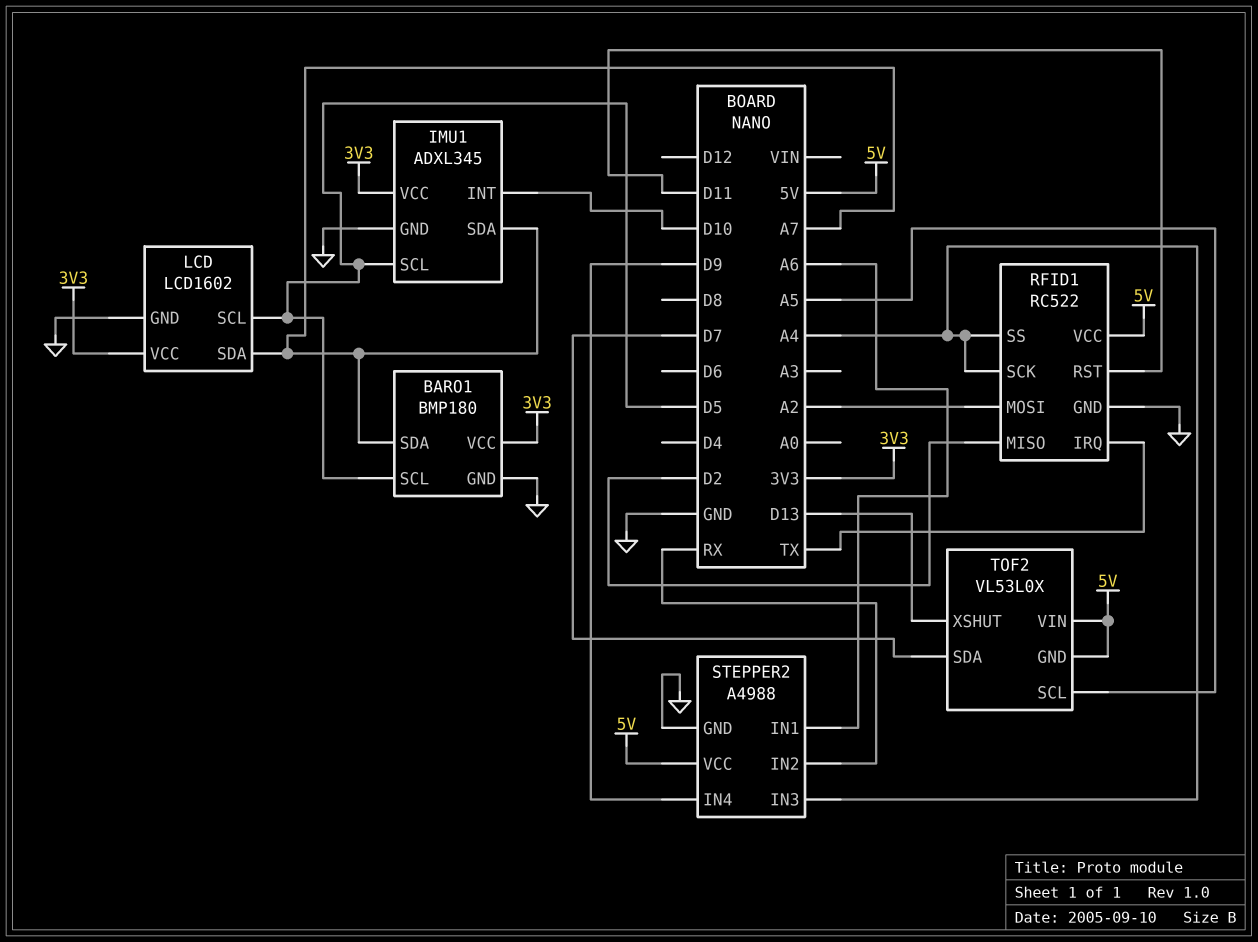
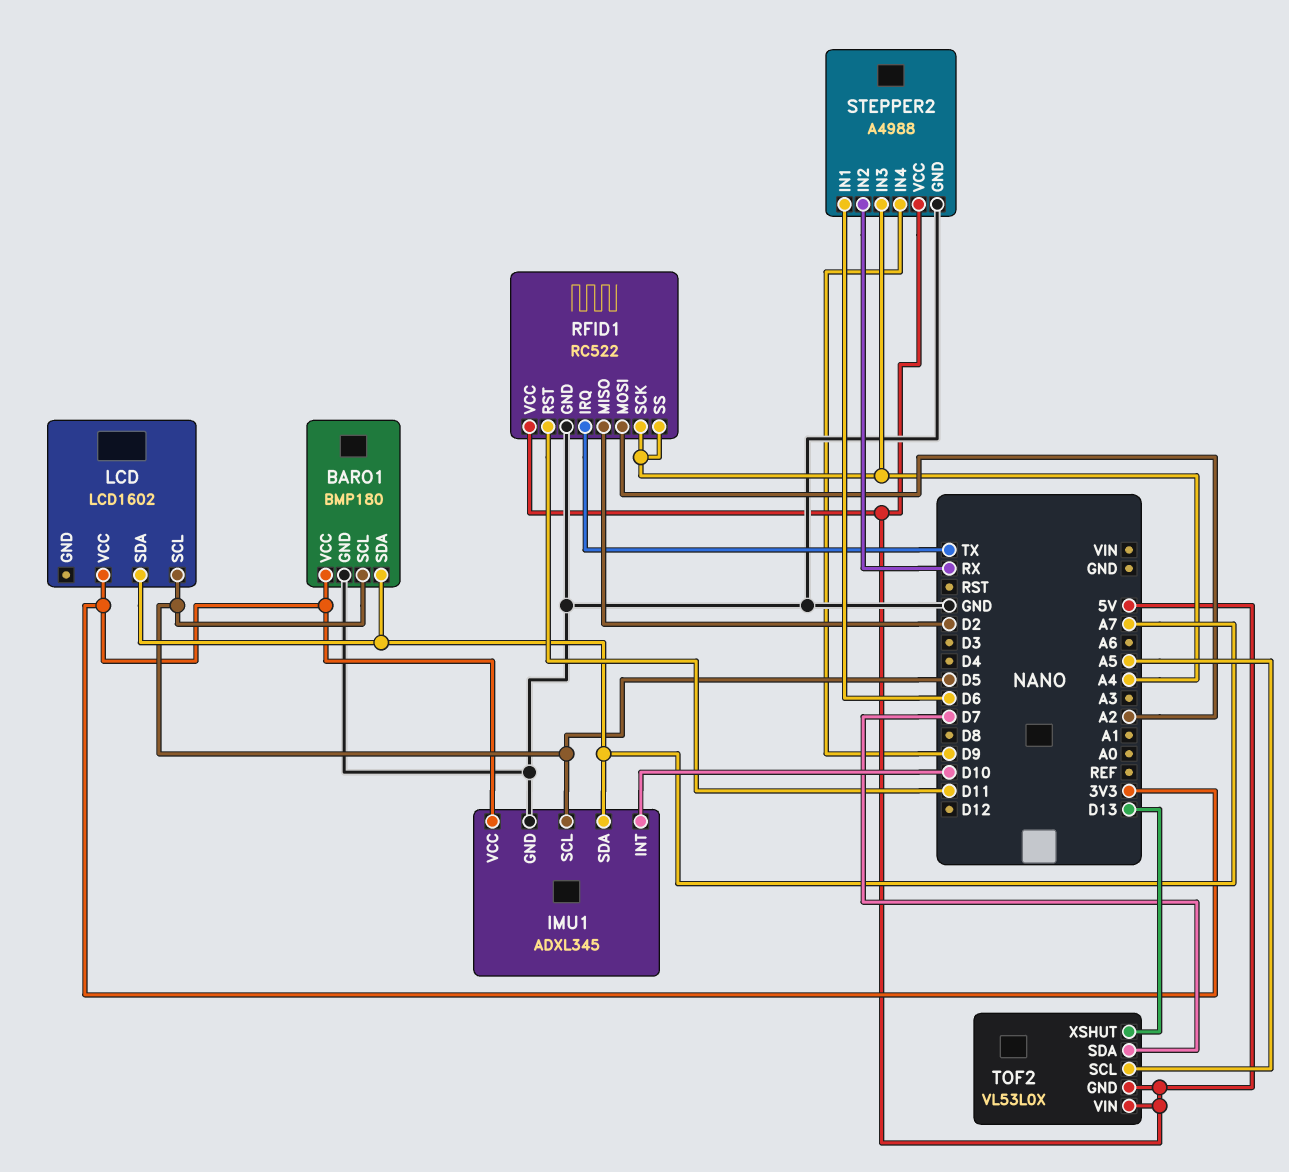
LCD pin GND: GND -> none
STEPPER2 pin IN1: A6 -> D6

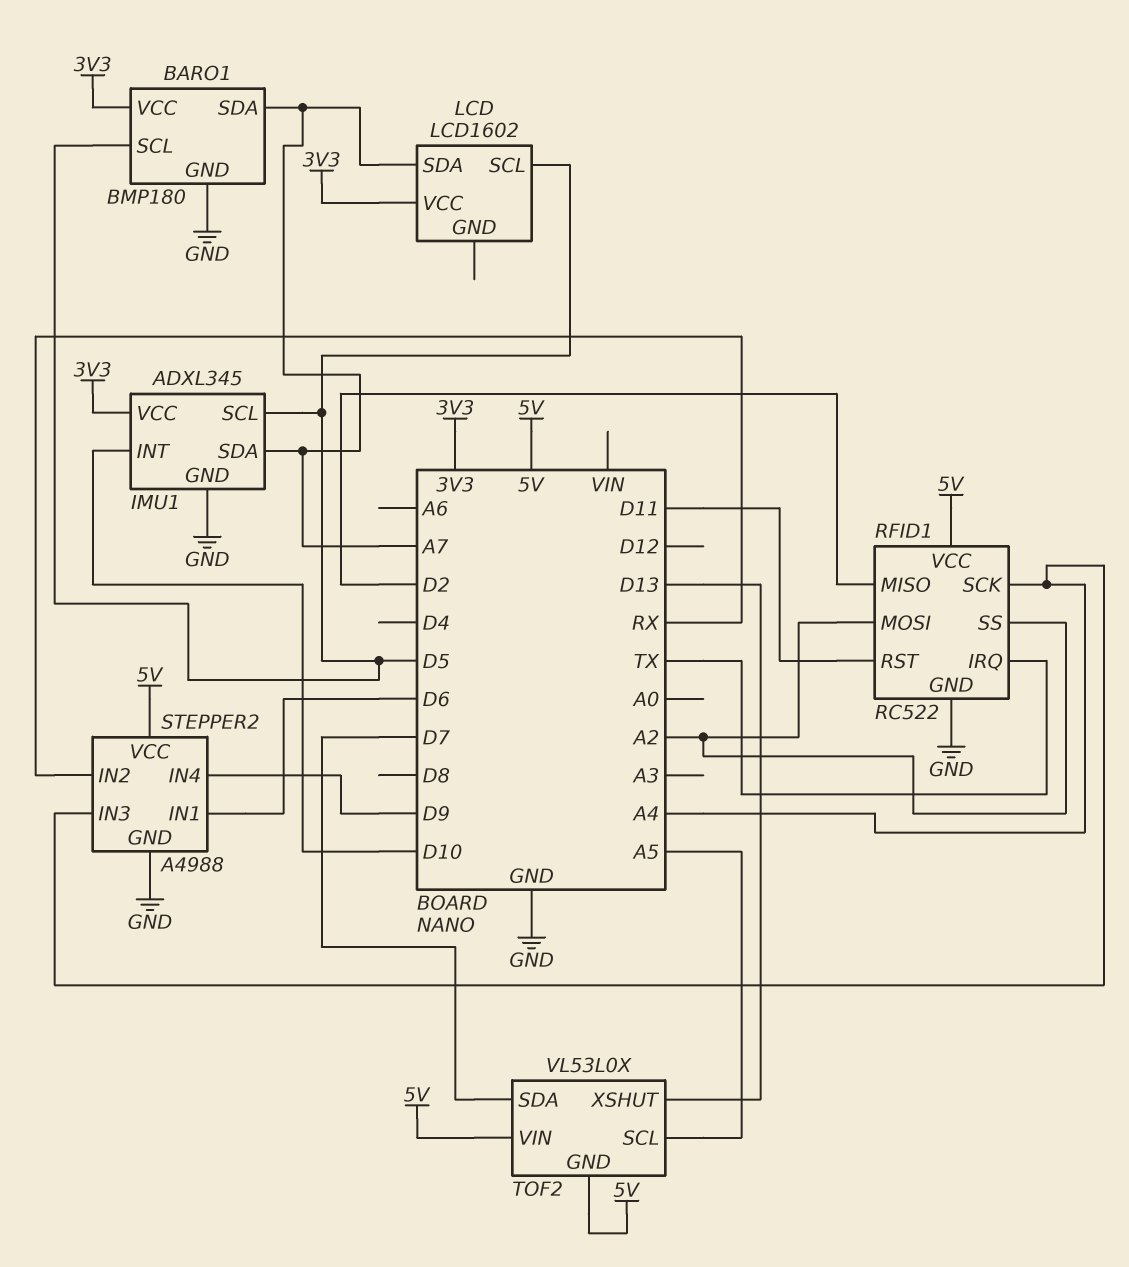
RFID1 pin SS: A4 -> A2

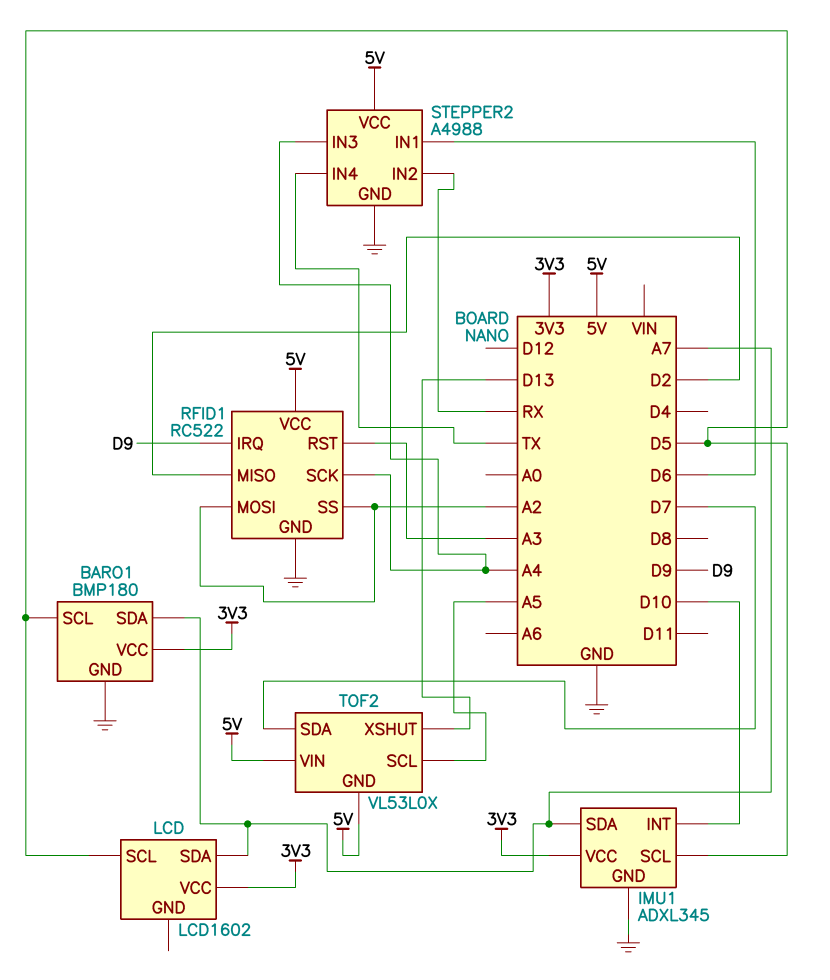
RFID1 pin IRQ: TX -> D9
RFID1 pin RST: D11 -> A3
STEPPER2 pin IN4: D9 -> TX

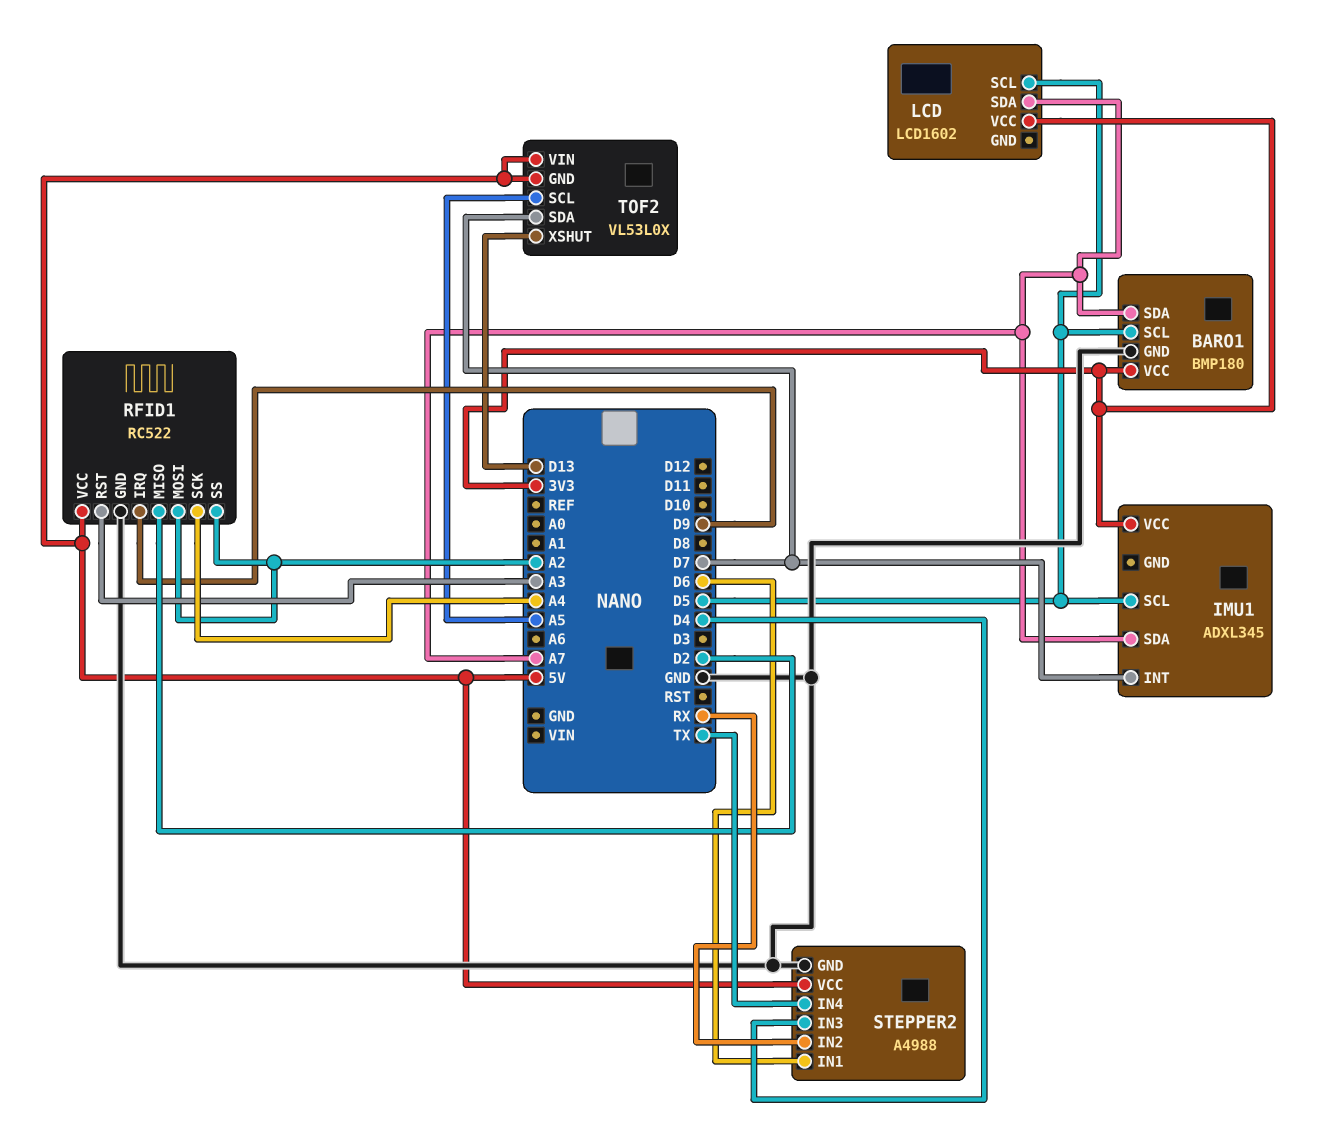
IMU1 pin GND: GND -> none
IMU1 pin INT: D10 -> D7
STEPPER2 pin IN3: A4 -> D4

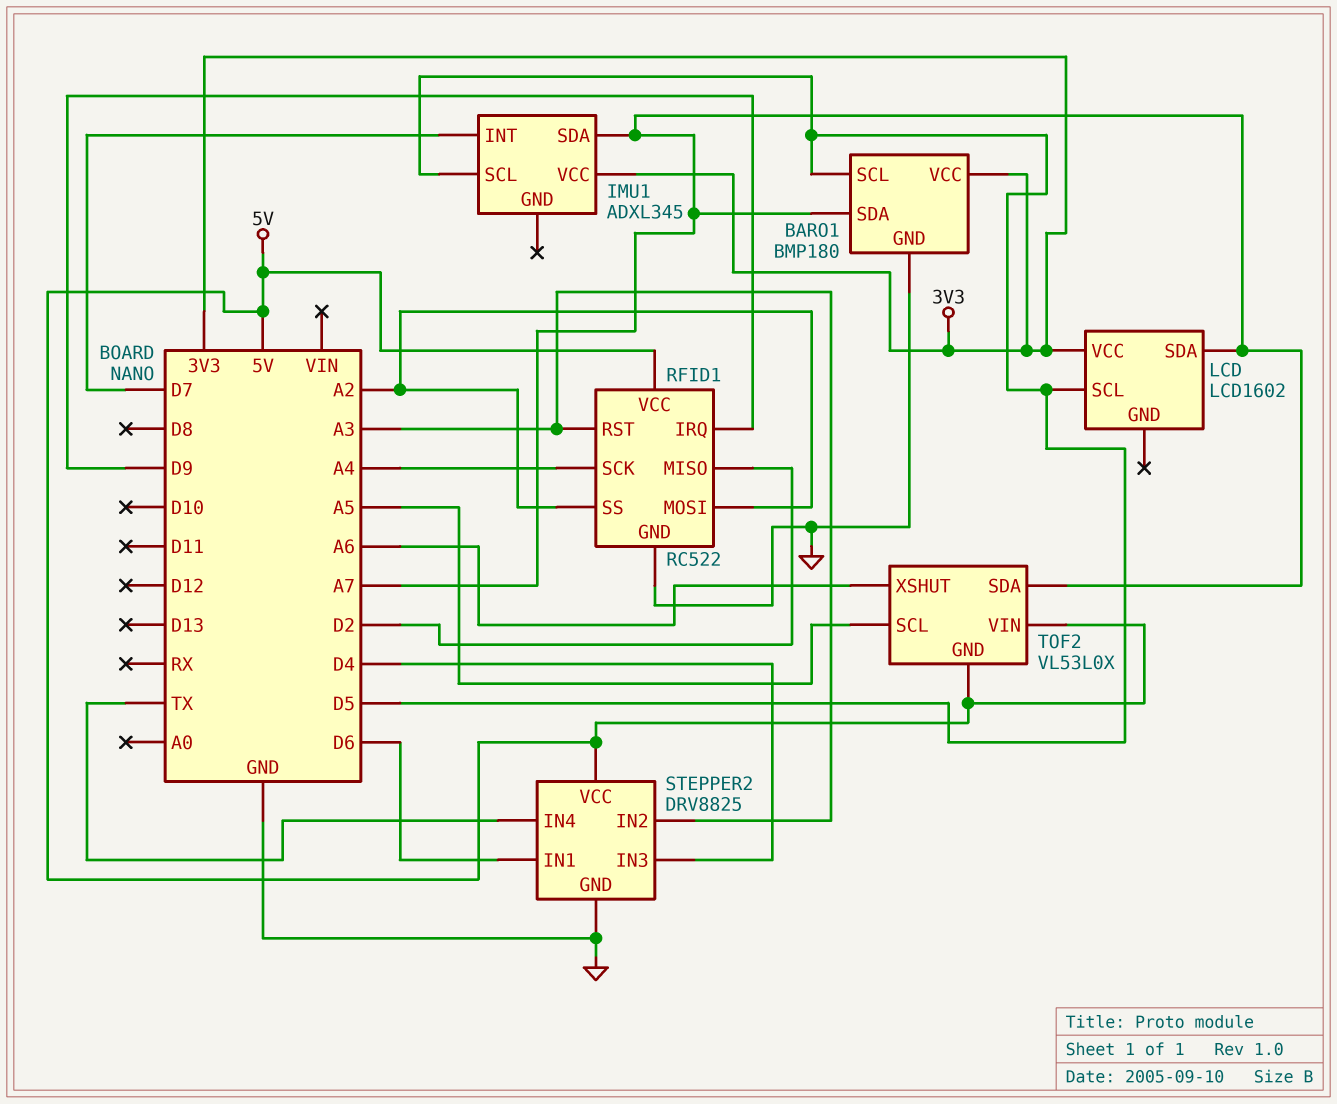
STEPPER2: A4988 -> DRV8825
STEPPER2 pin IN2: RX -> A3
TOF2 pin SDA: D7 -> A7
TOF2 pin XSHUT: D13 -> A6

